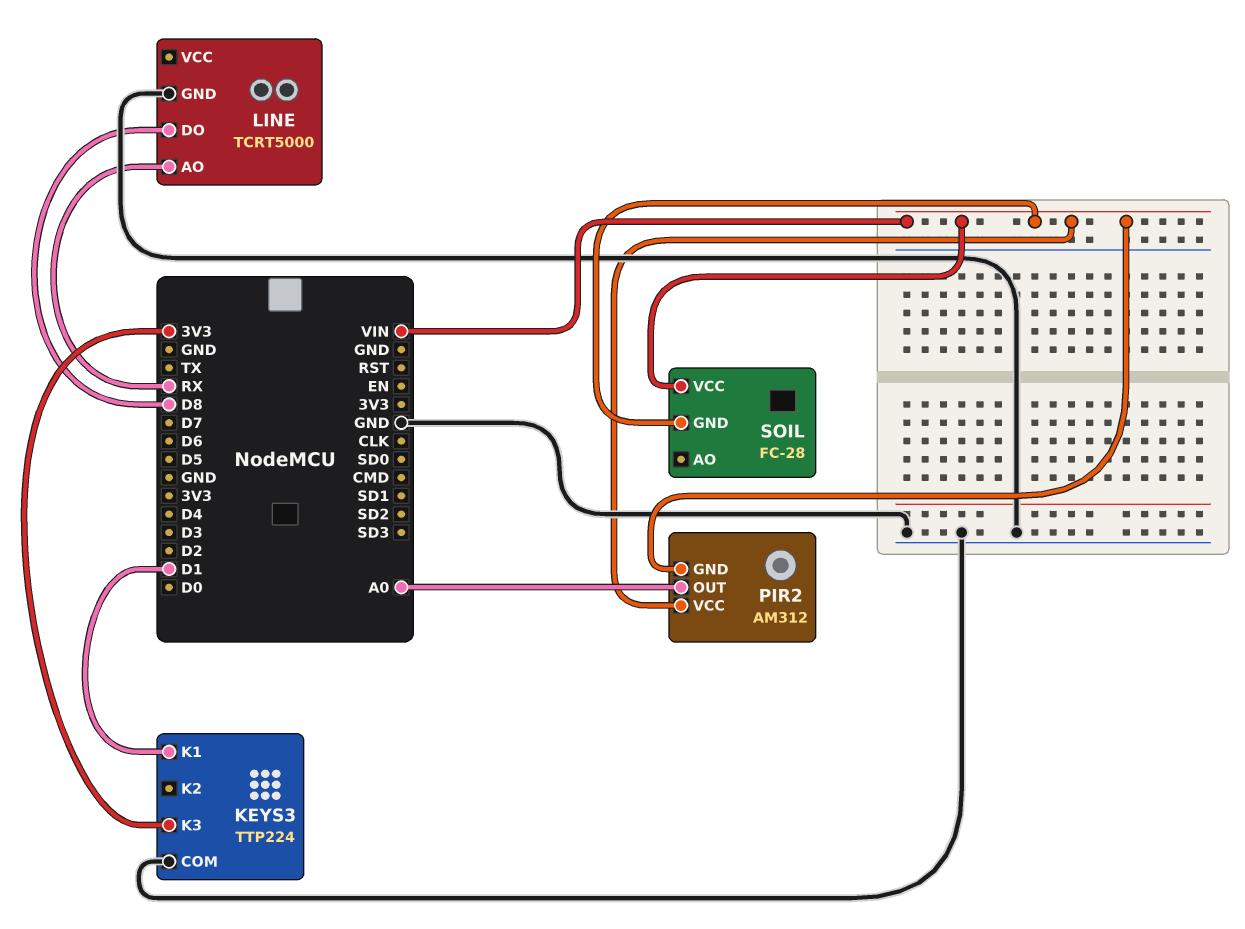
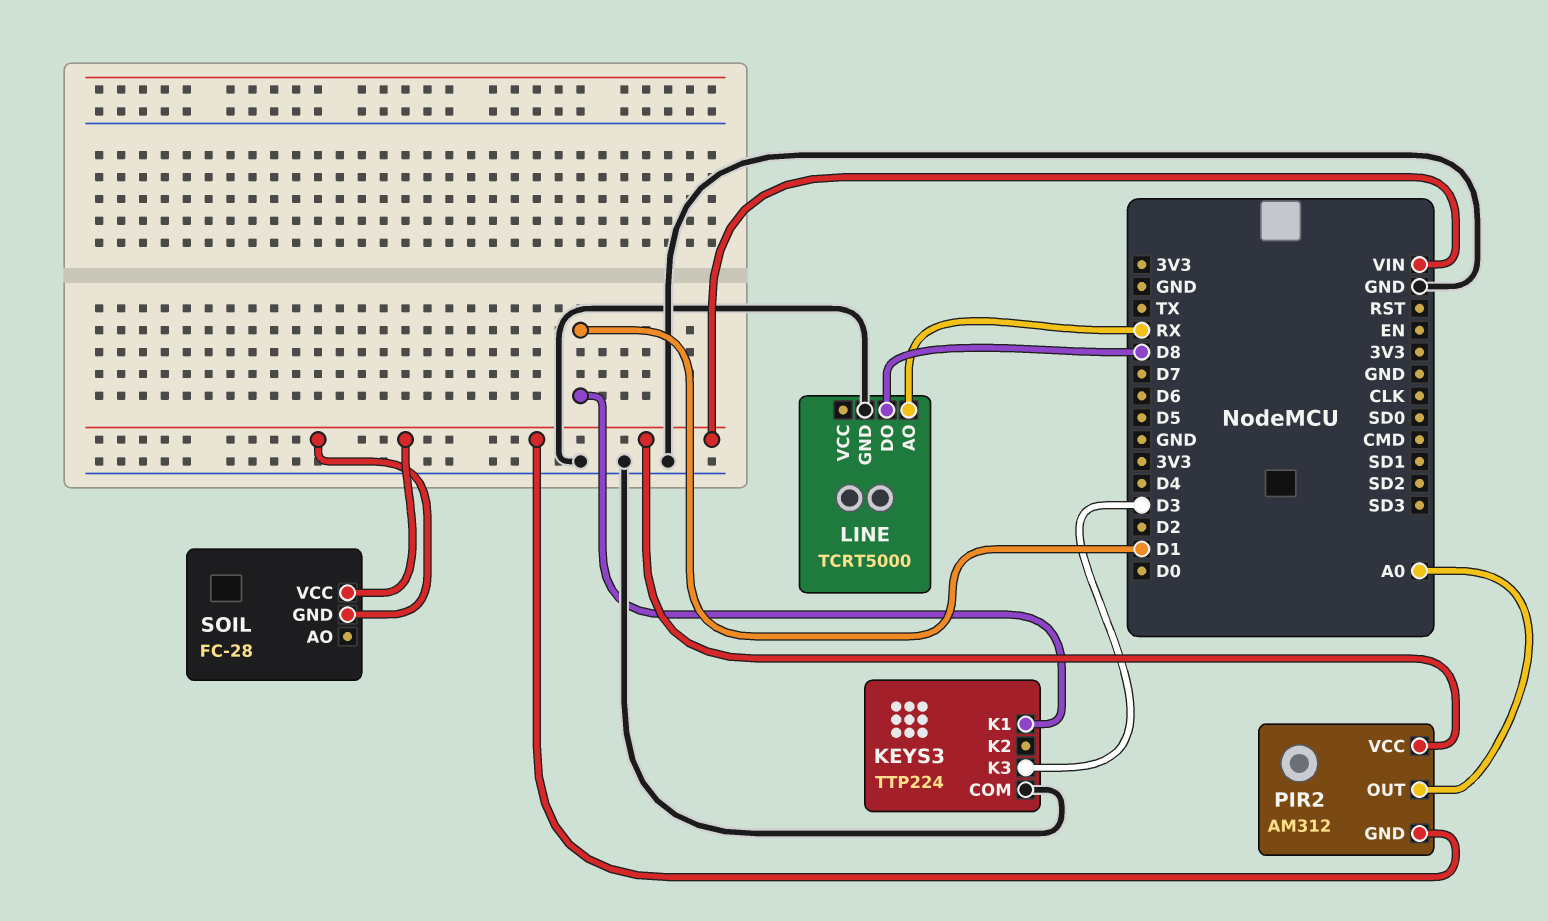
KEYS3 pin K3: 3V3 -> D3

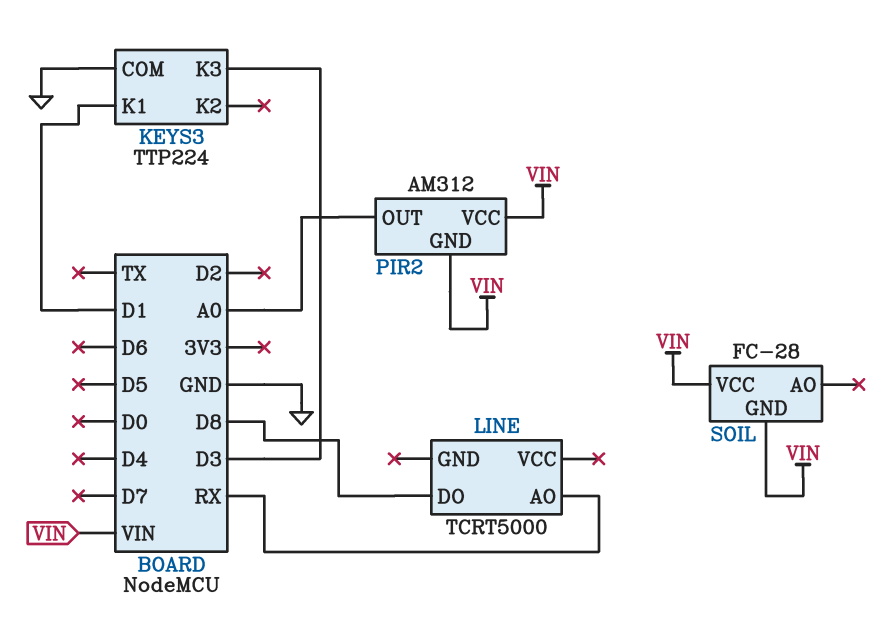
LINE pin GND: GND -> none

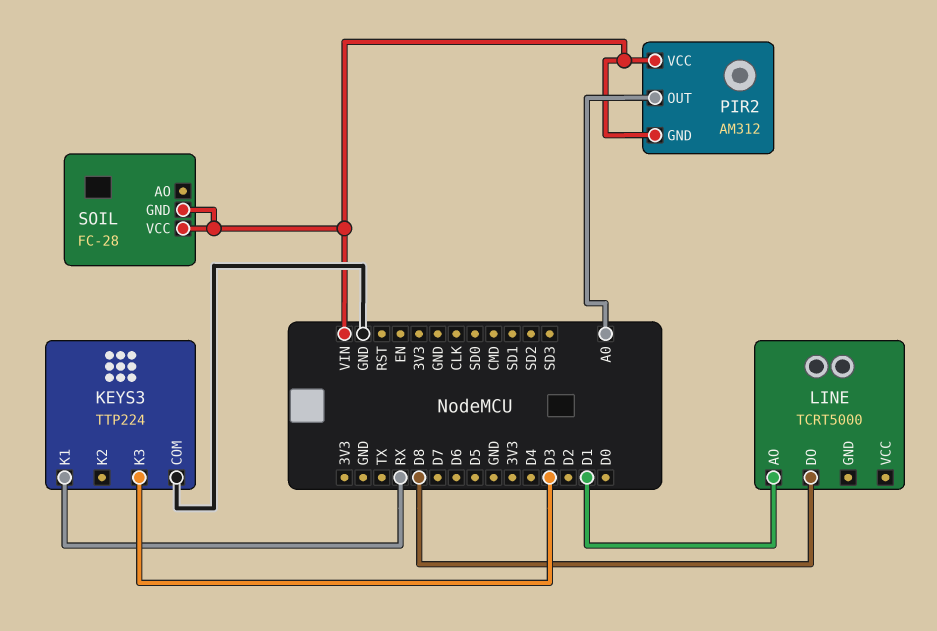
KEYS3 pin K1: D1 -> RX
LINE pin AO: RX -> D1

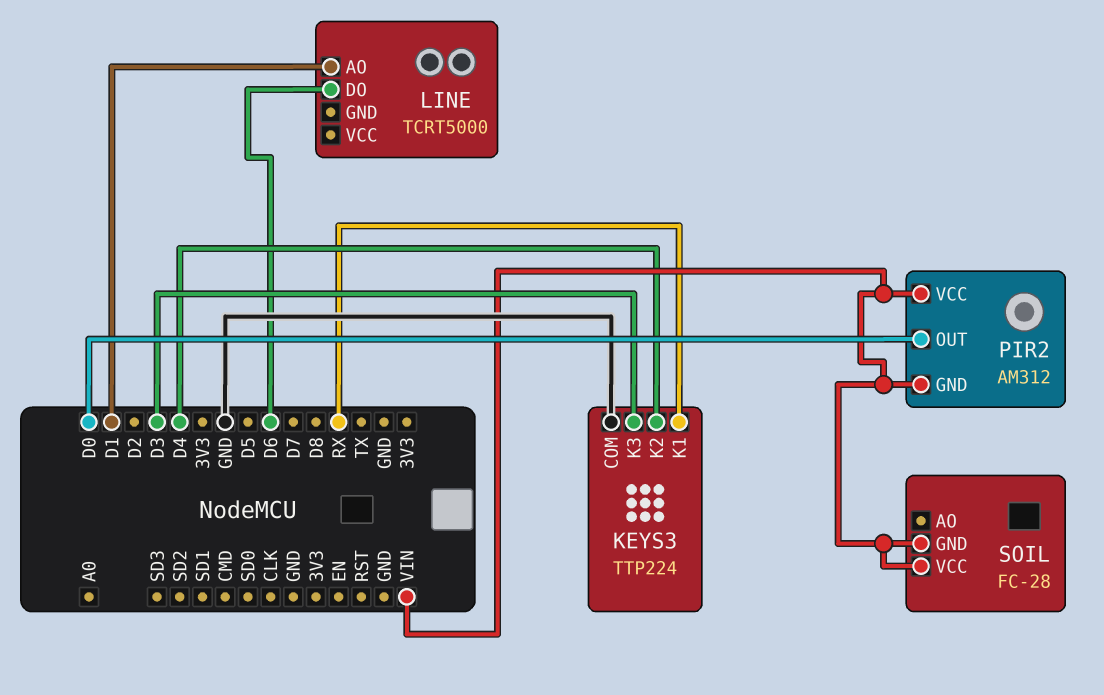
KEYS3 pin K2: none -> D4
LINE pin DO: D8 -> D6
PIR2 pin OUT: A0 -> D0

